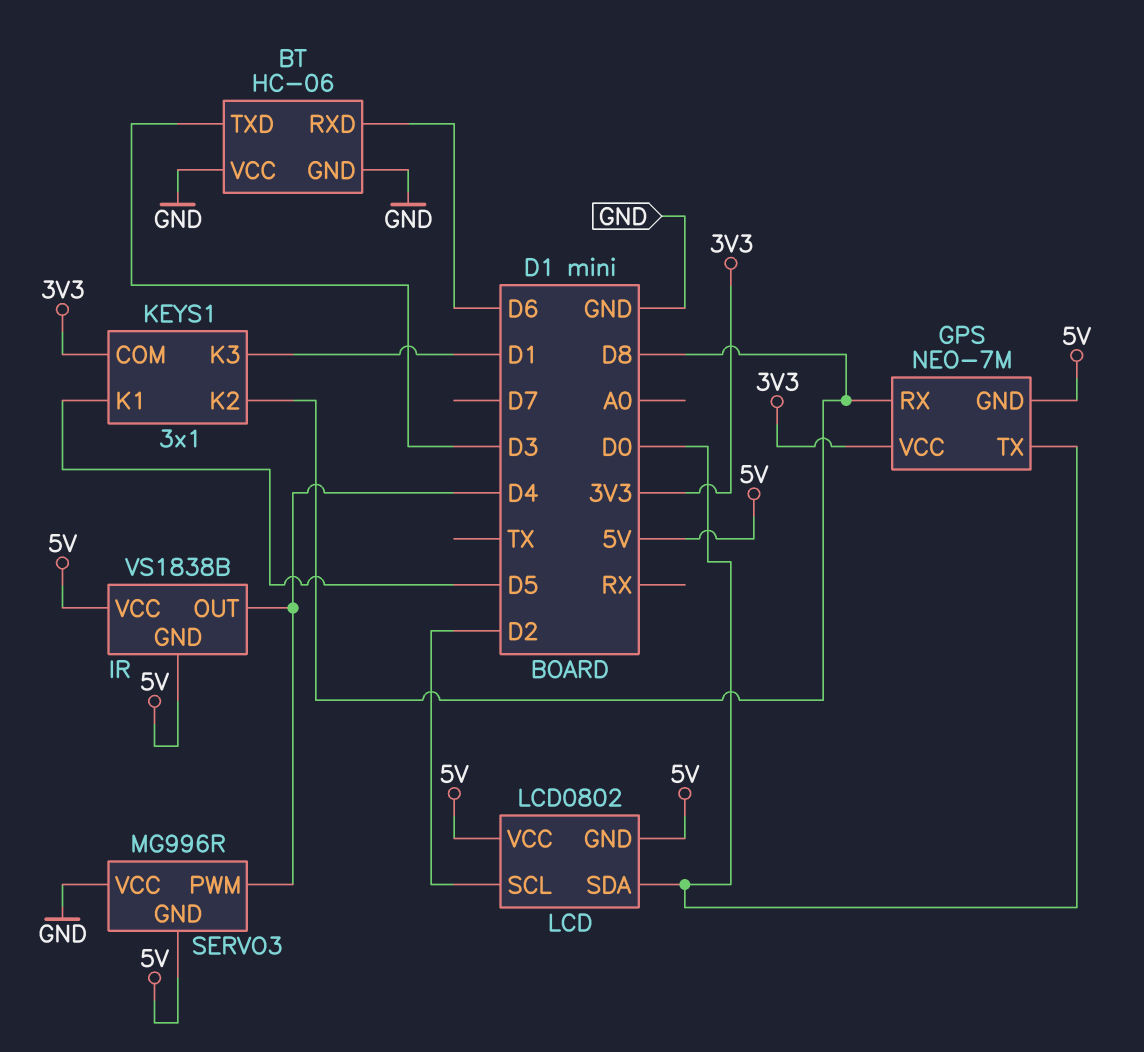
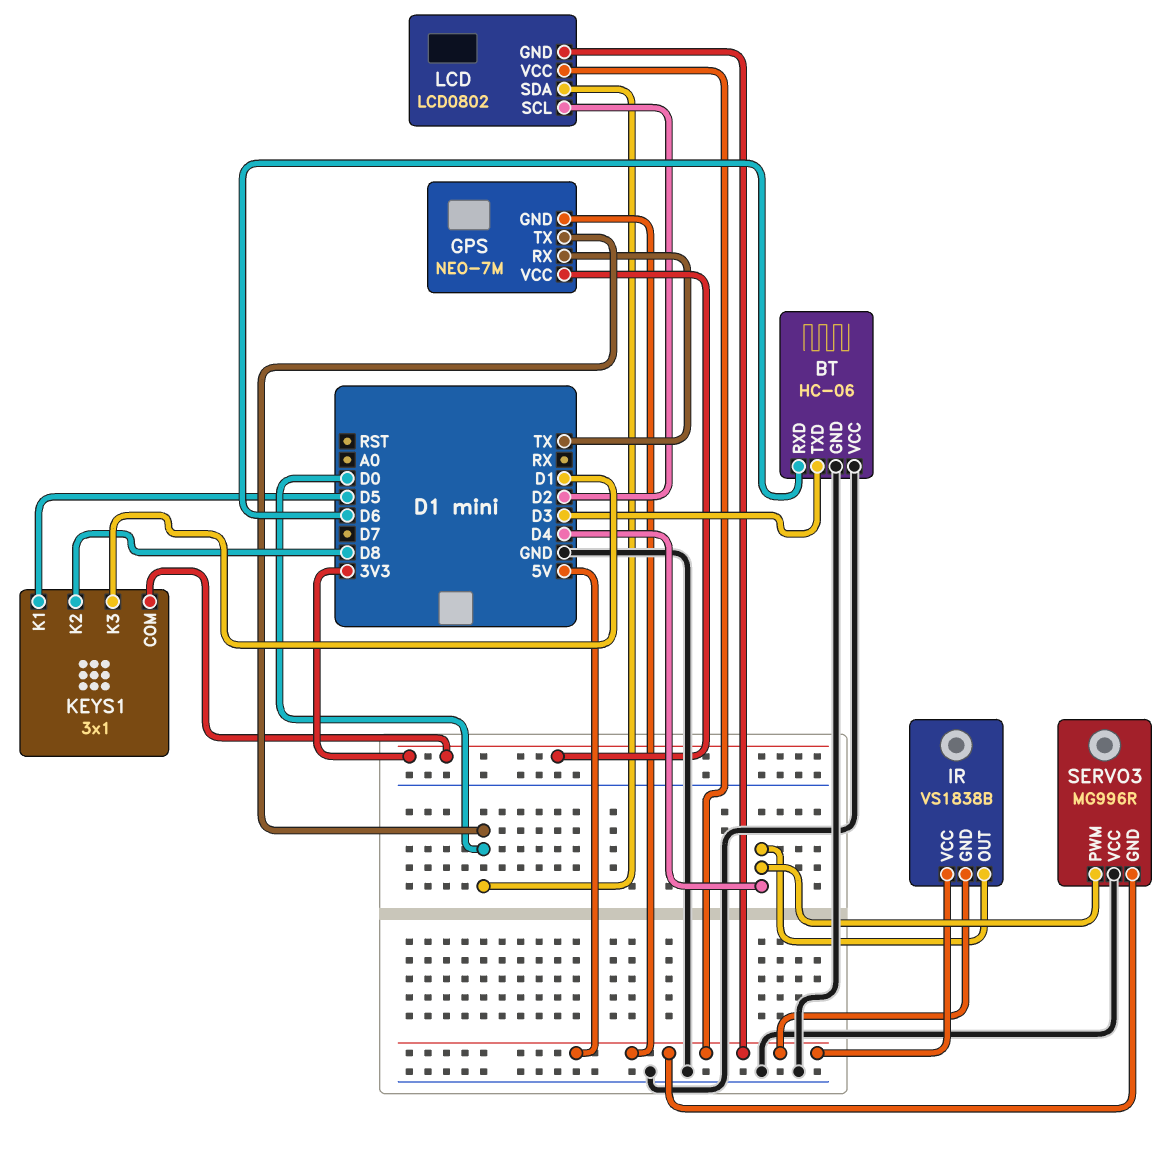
GPS pin RX: D8 -> TX

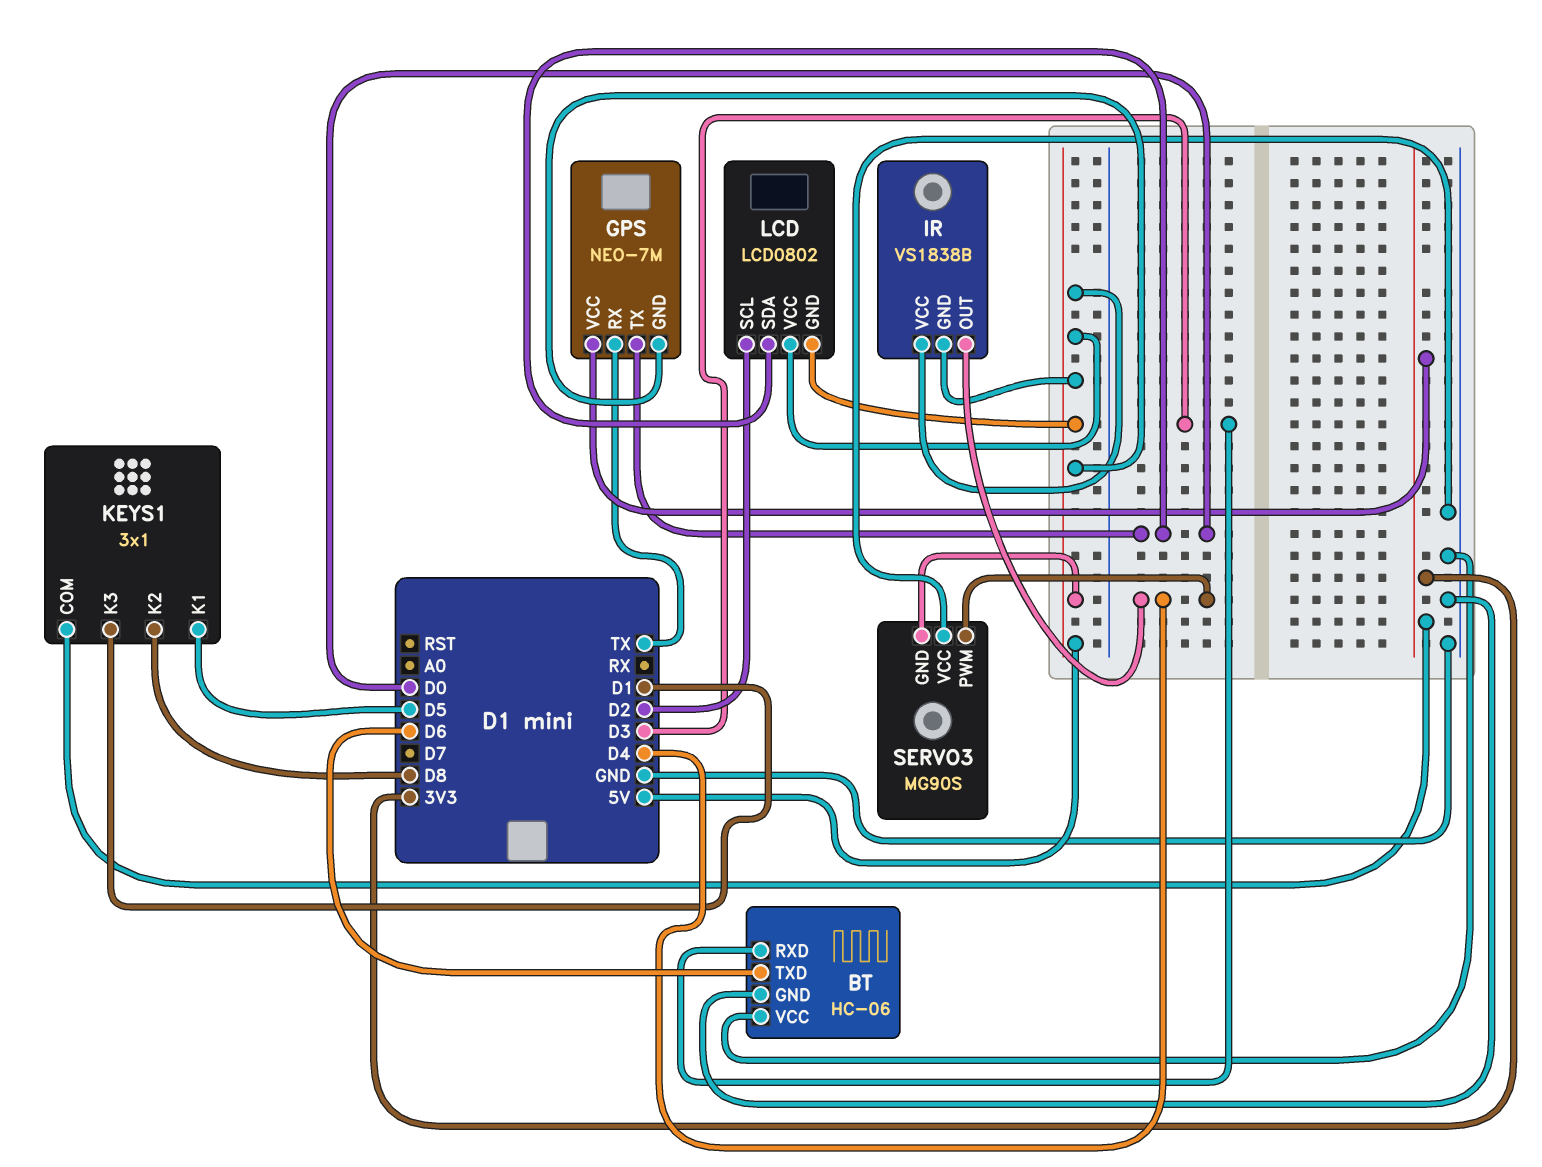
BT pin RXD: D6 -> D3
BT pin TXD: D3 -> D6
SERVO3: MG996R -> MG90S

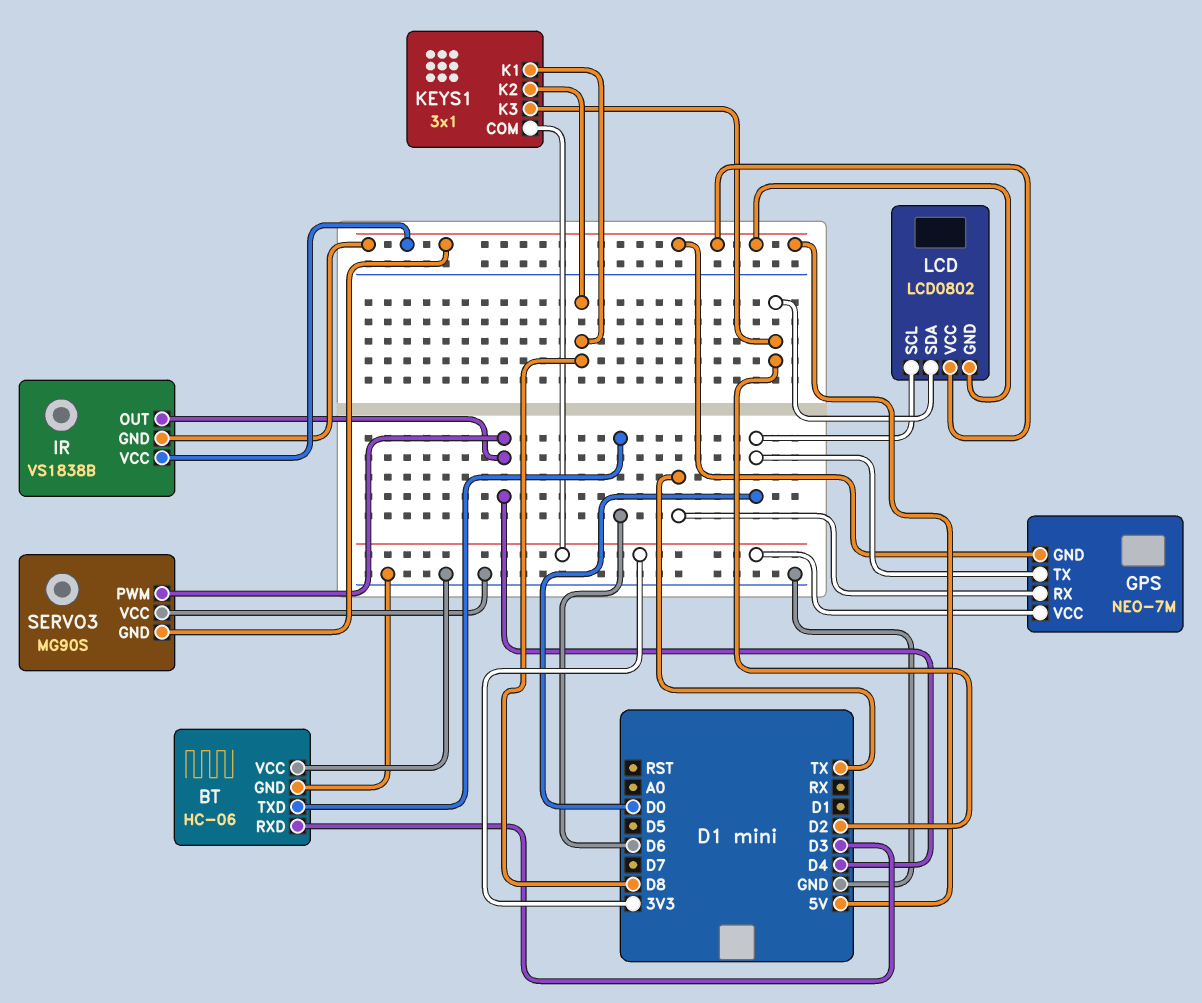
KEYS1 pin K1: D5 -> D8
KEYS1 pin K3: D1 -> D2
LCD pin SCL: D2 -> D0
LCD pin SDA: D0 -> D2

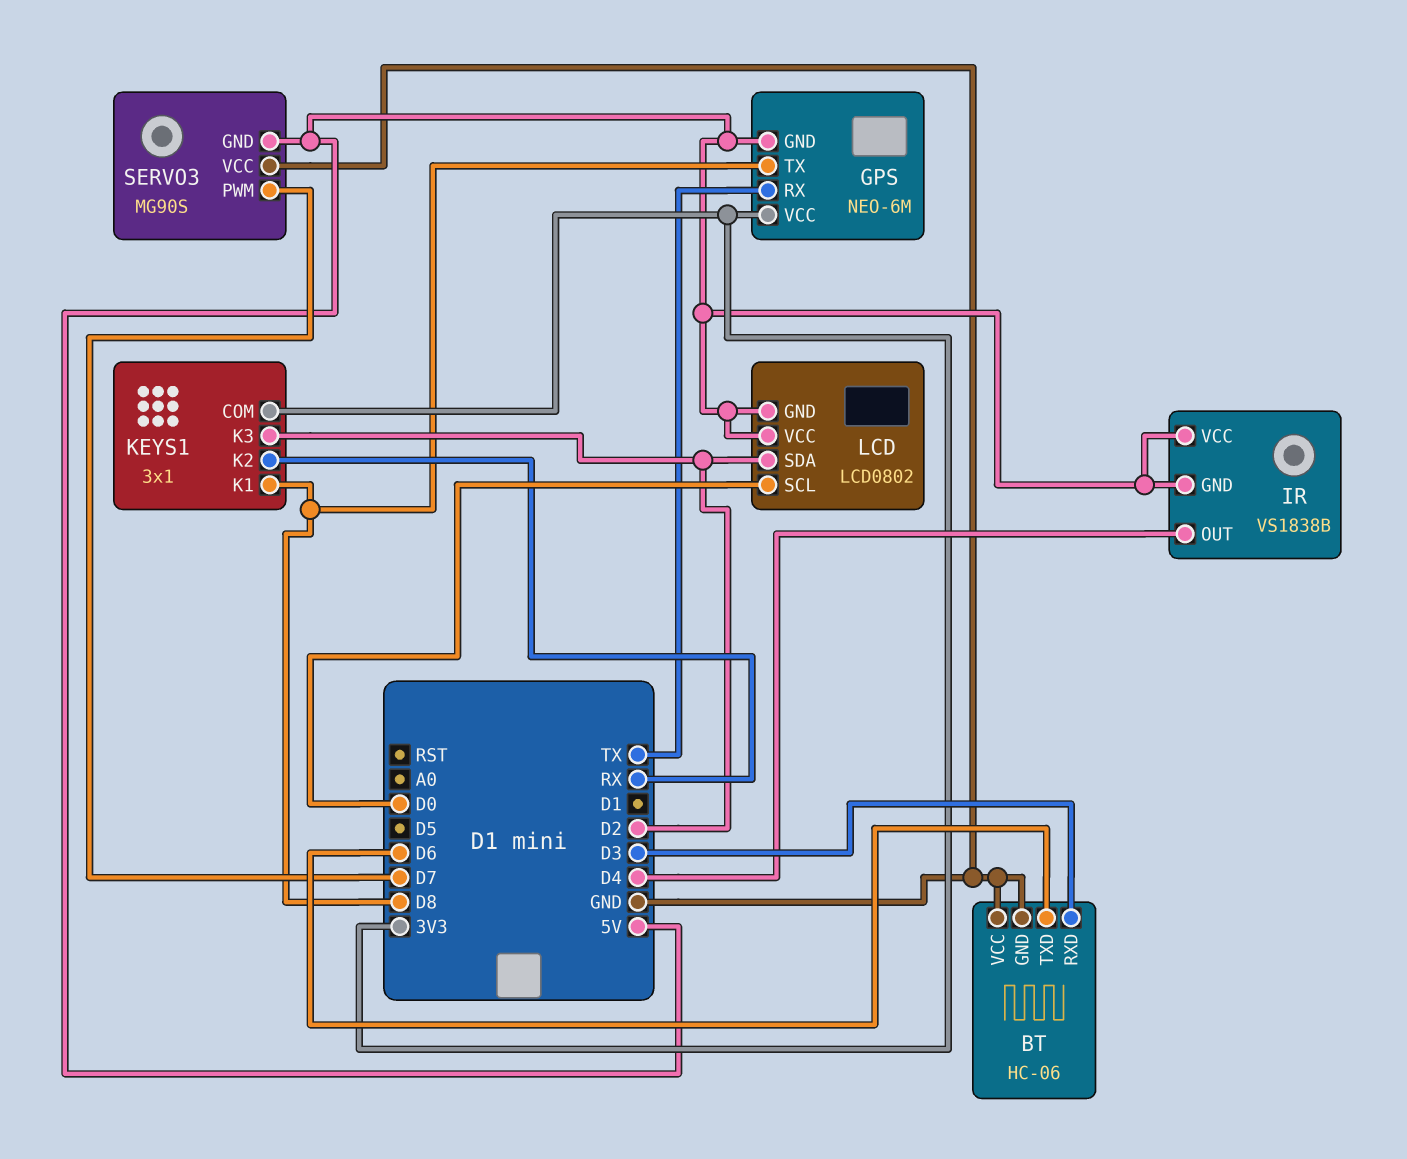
GPS: NEO-7M -> NEO-6M
GPS pin TX: D0 -> D8
KEYS1 pin K2: D8 -> RX
SERVO3 pin PWM: D4 -> D7

